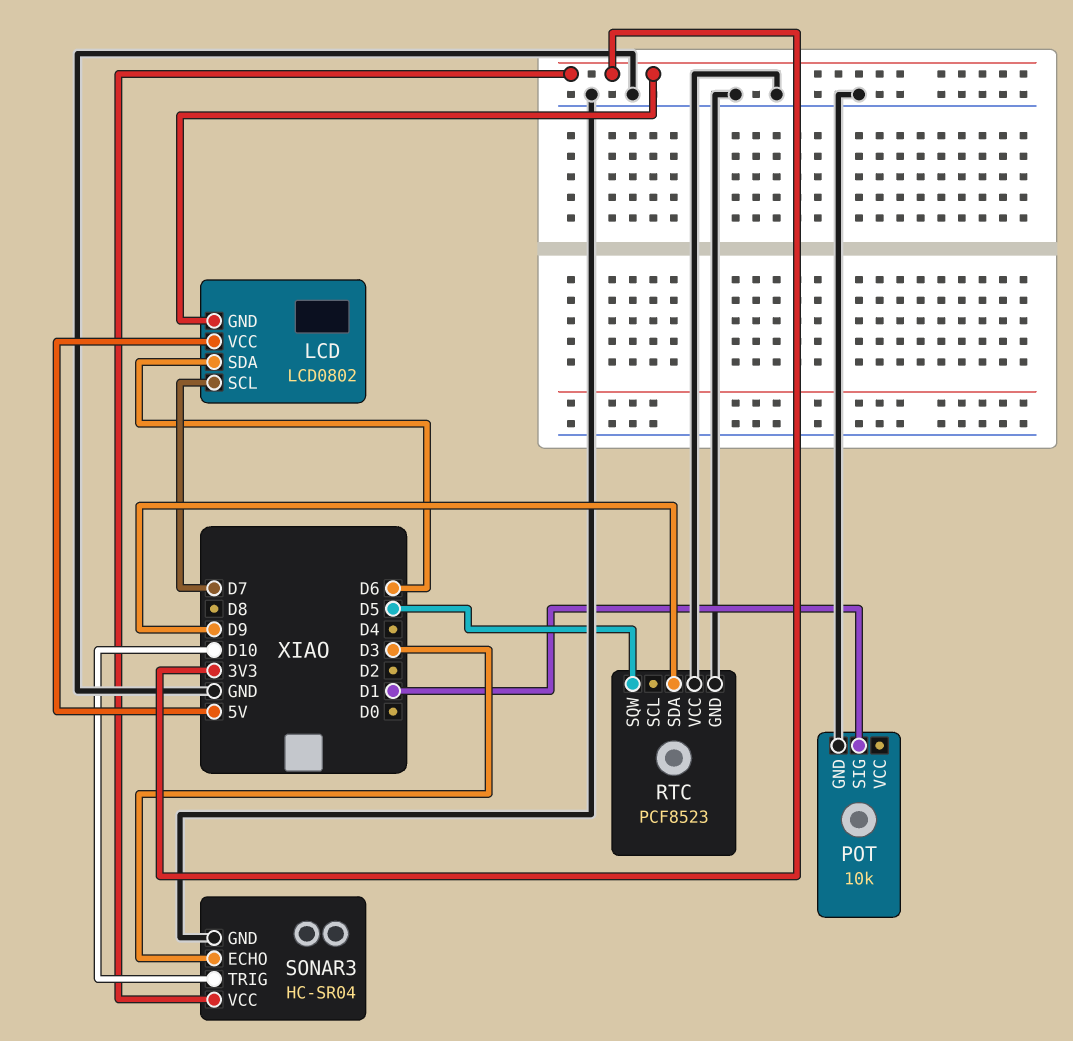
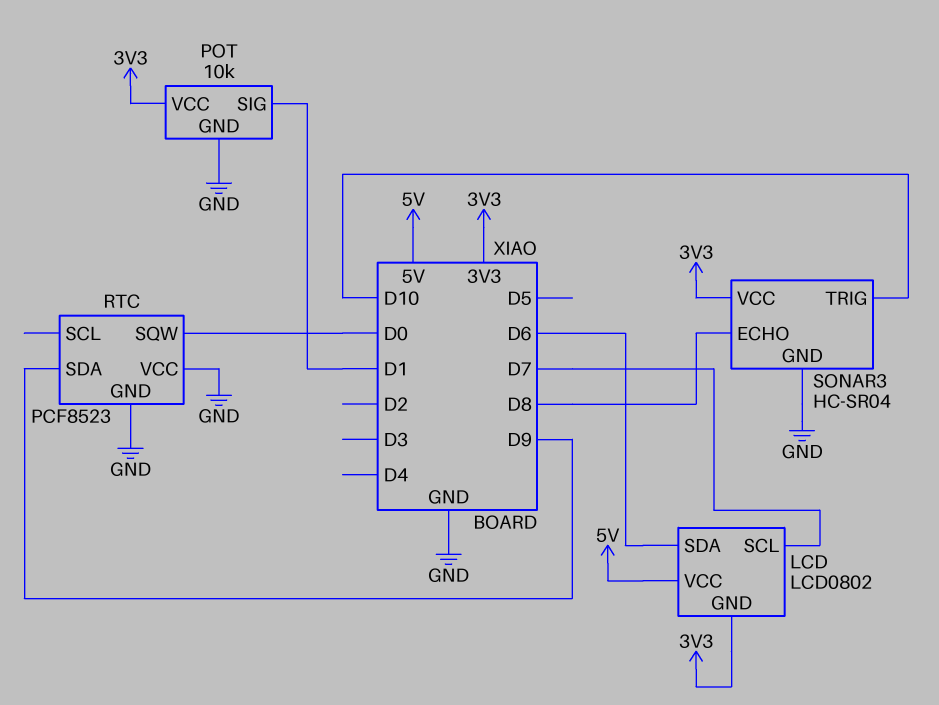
POT pin VCC: none -> 3V3
RTC pin SQW: D5 -> D0
SONAR3 pin ECHO: D3 -> D8

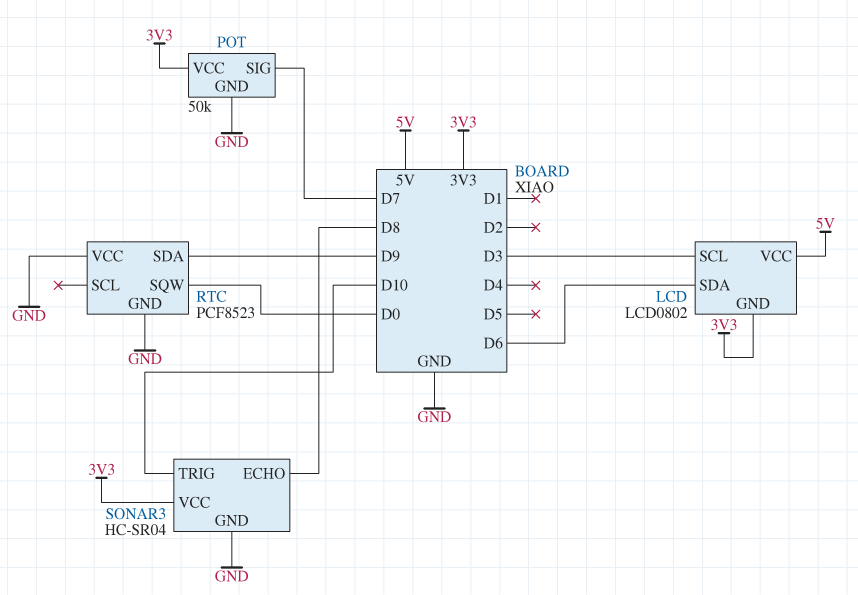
LCD pin SCL: D7 -> D3
POT: 10k -> 50k
POT pin SIG: D1 -> D7

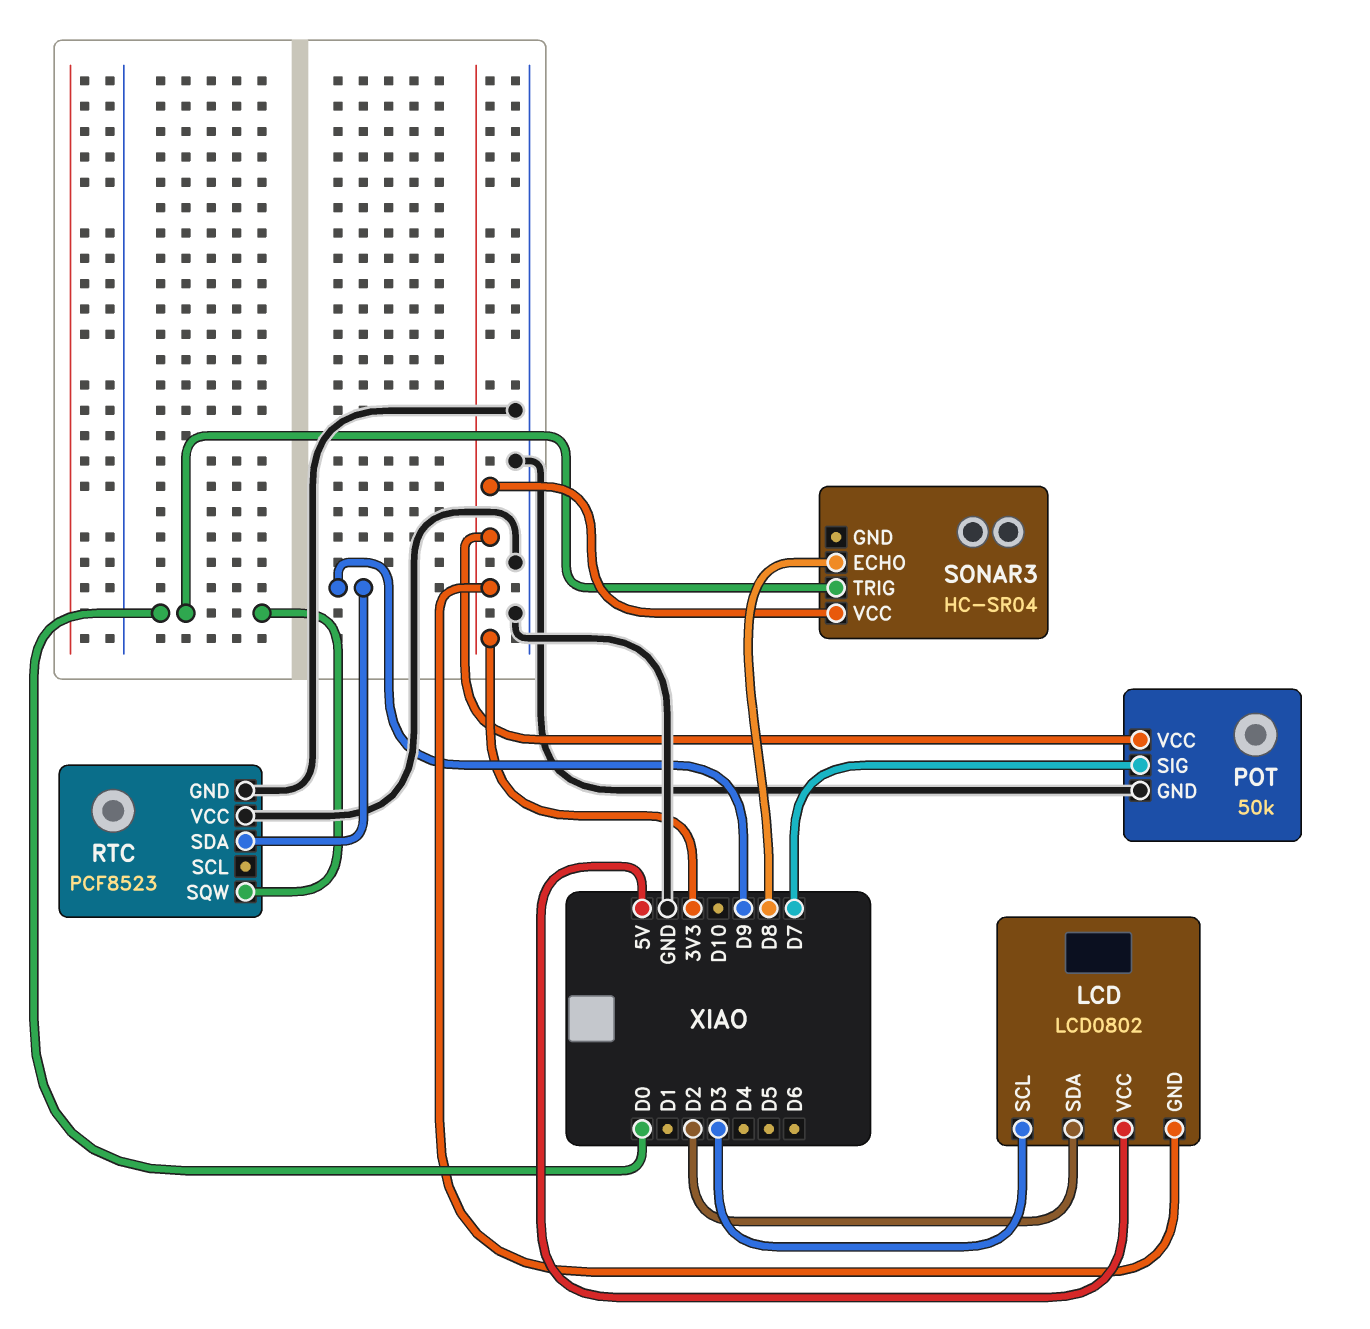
LCD pin SDA: D6 -> D2
SONAR3 pin GND: GND -> none
SONAR3 pin TRIG: D10 -> D0

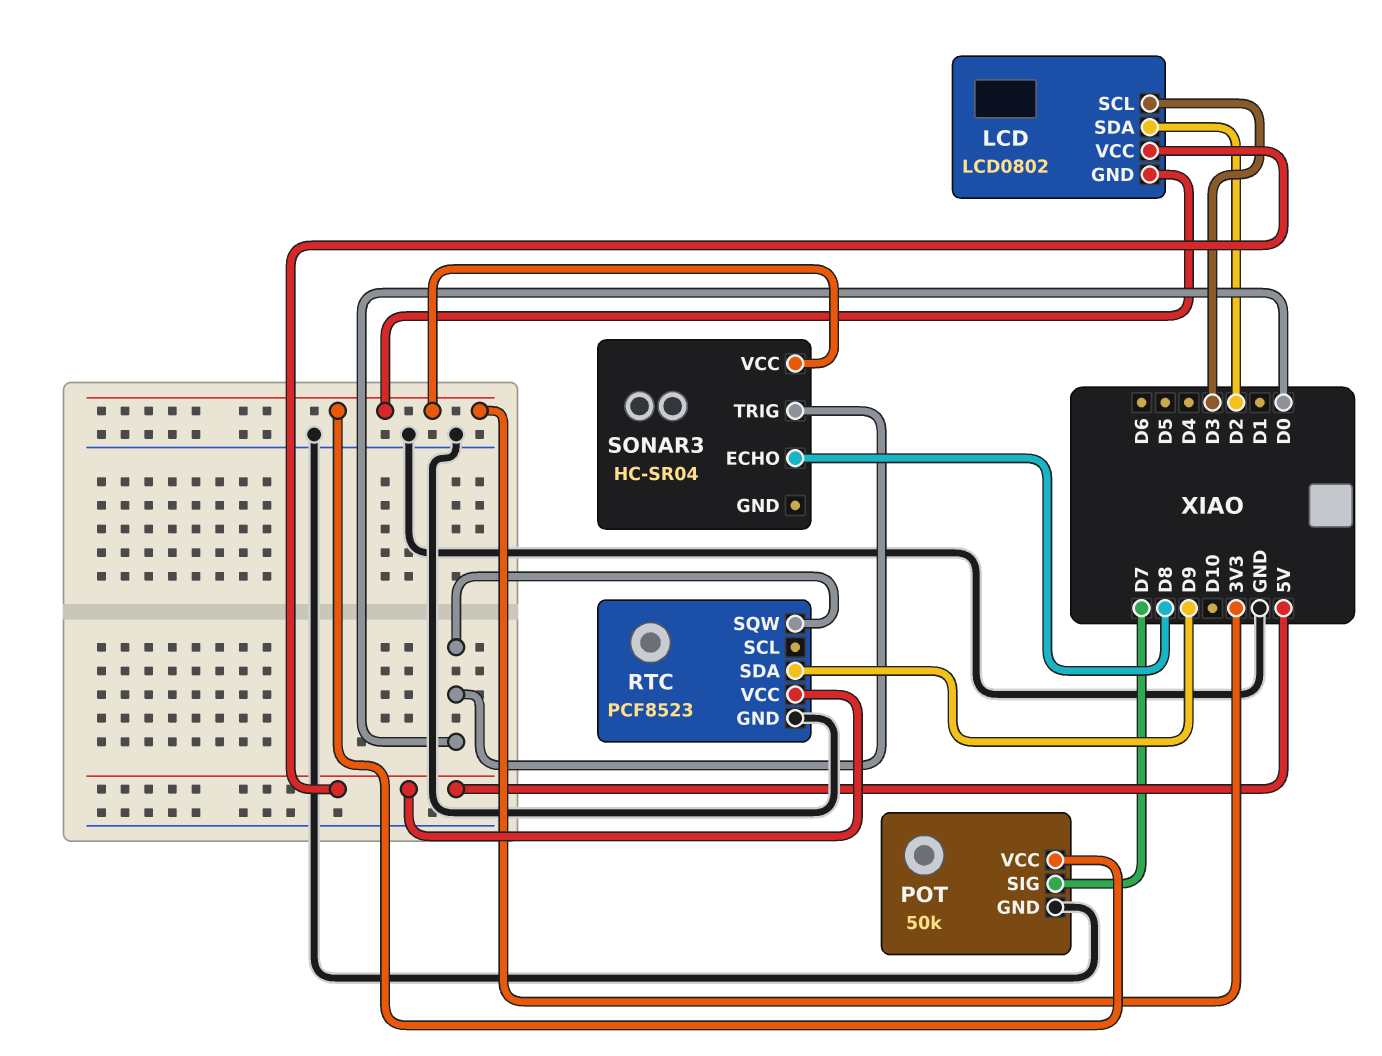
RTC pin VCC: GND -> 5V

